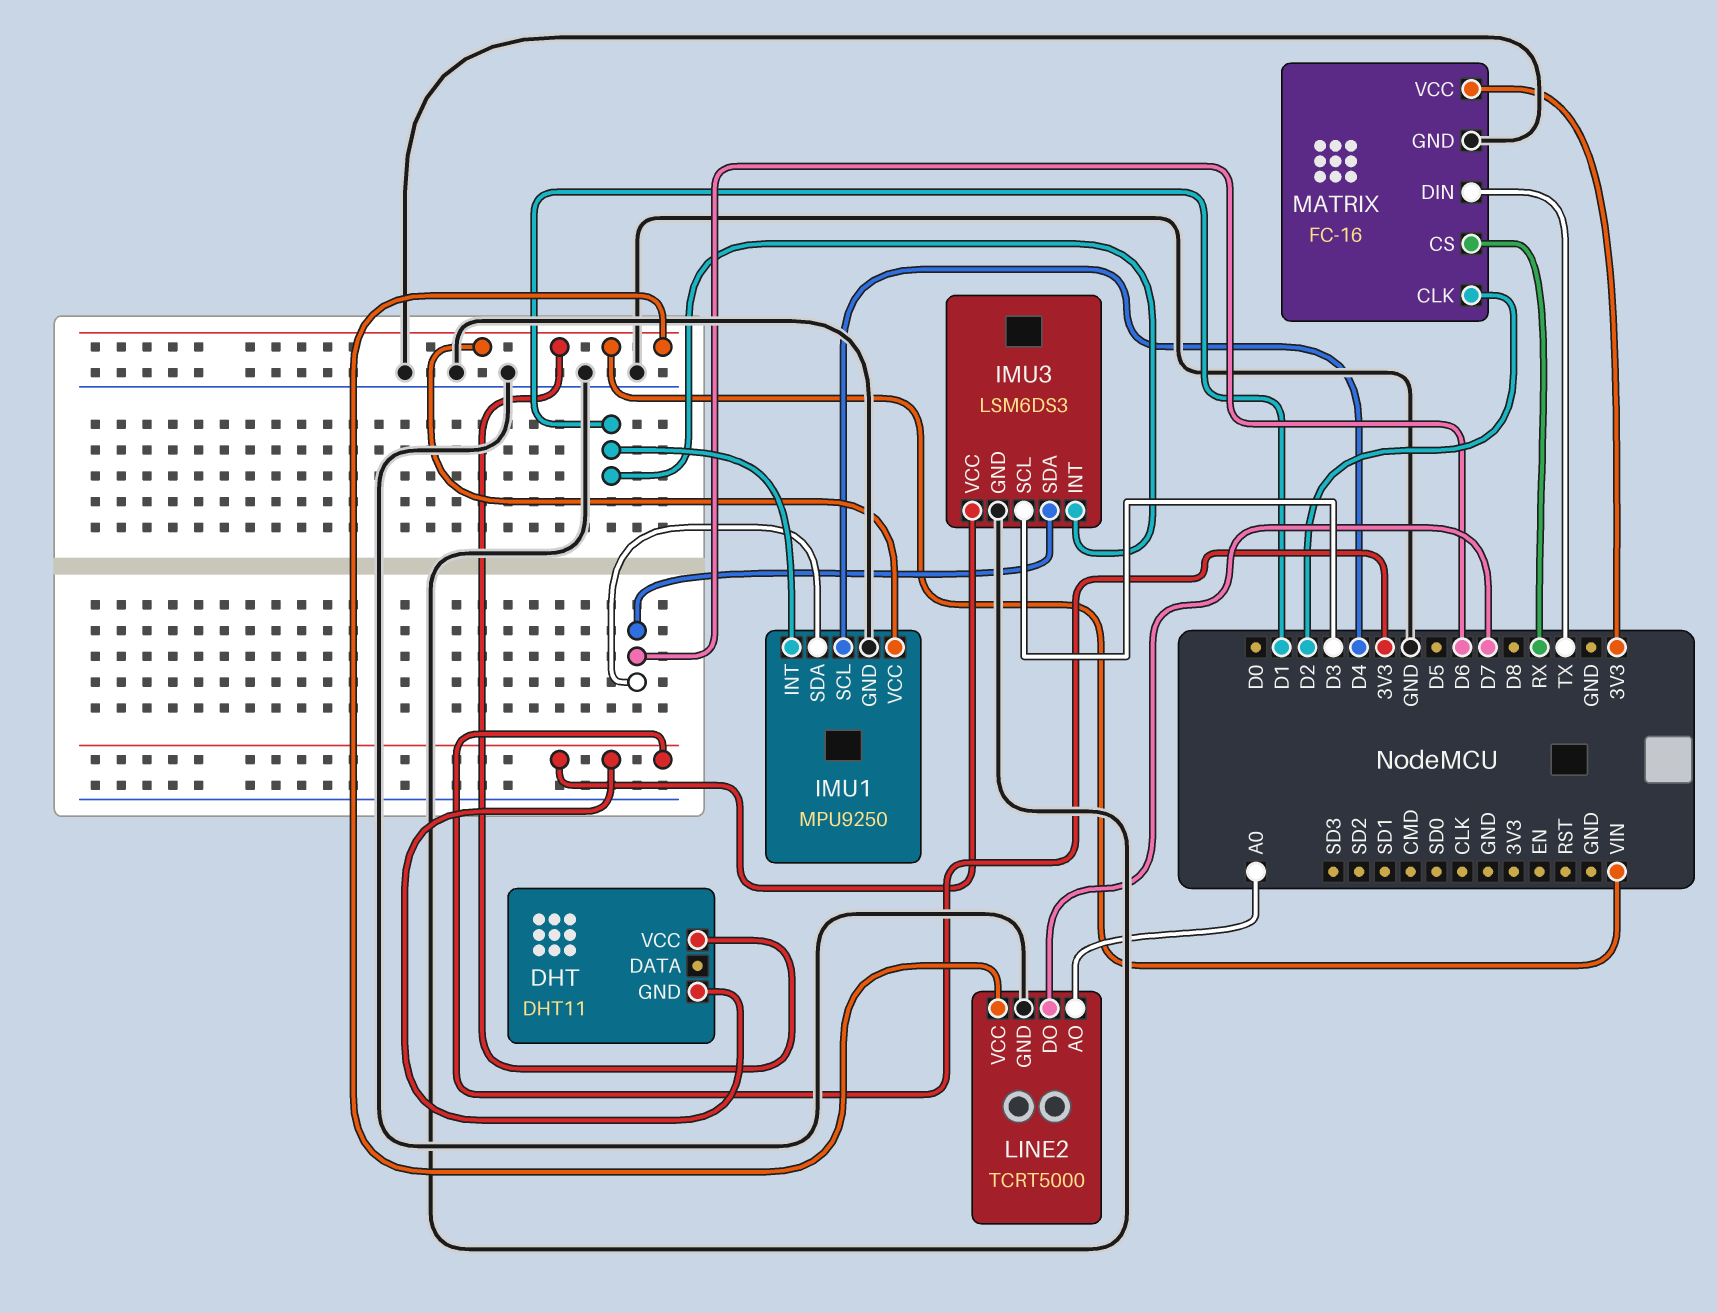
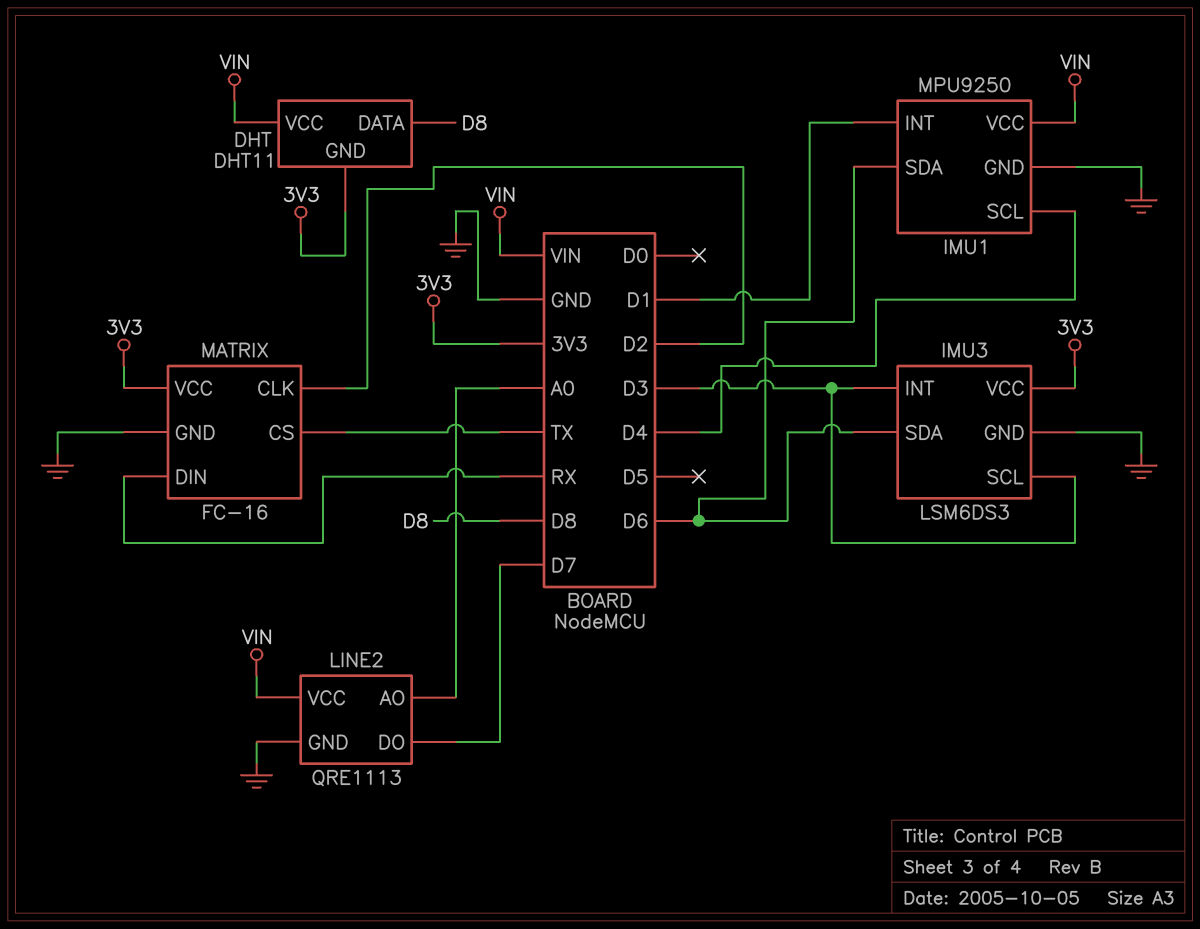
DHT pin DATA: none -> D8
IMU3 pin INT: D1 -> D3
LINE2: TCRT5000 -> QRE1113
MATRIX pin CS: RX -> TX
MATRIX pin DIN: TX -> RX

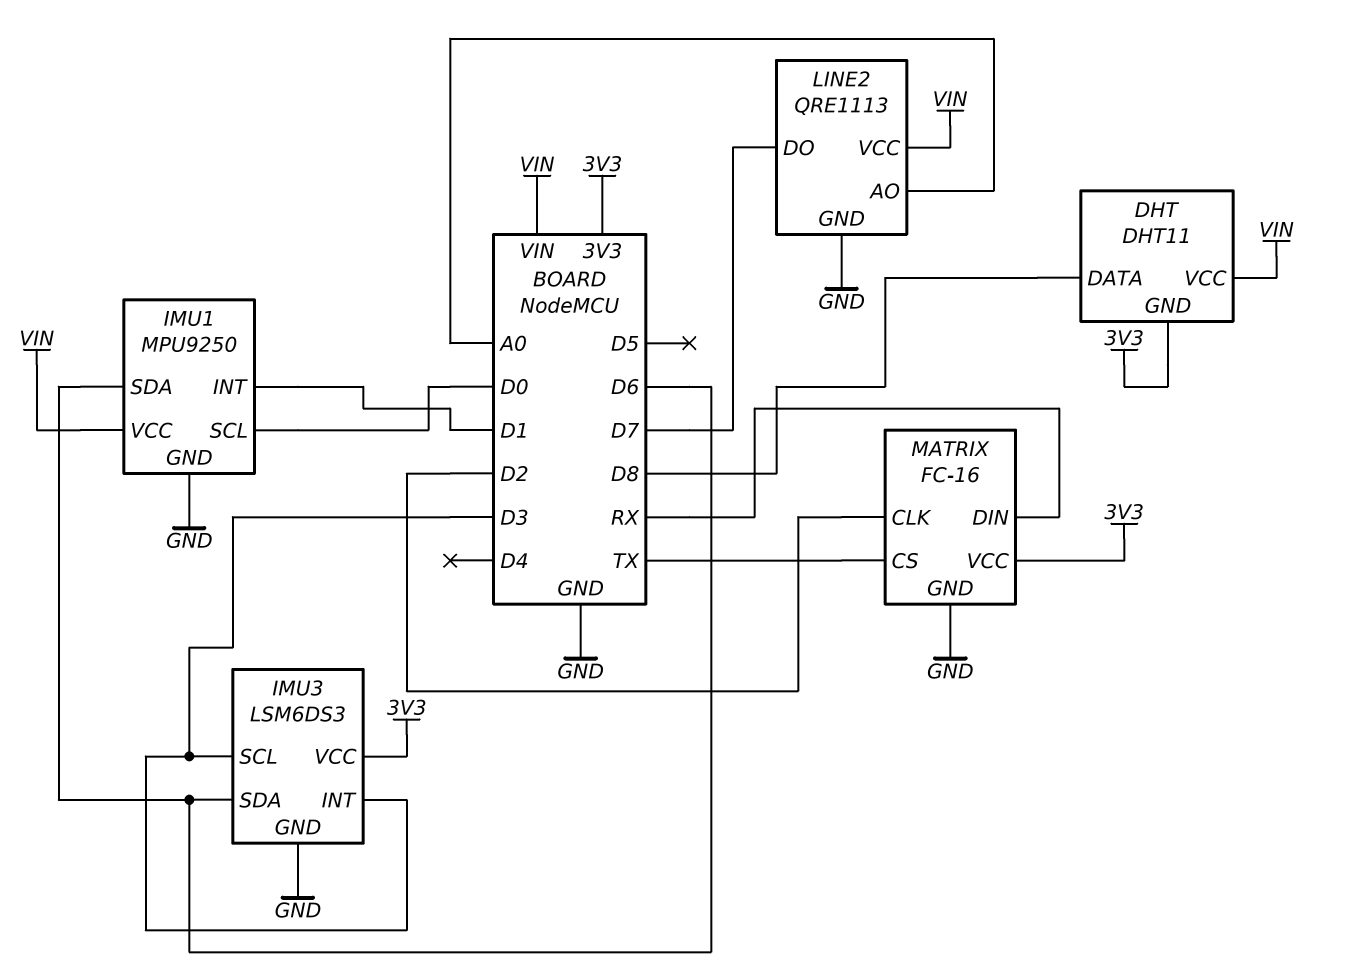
IMU1 pin SCL: D4 -> D0

